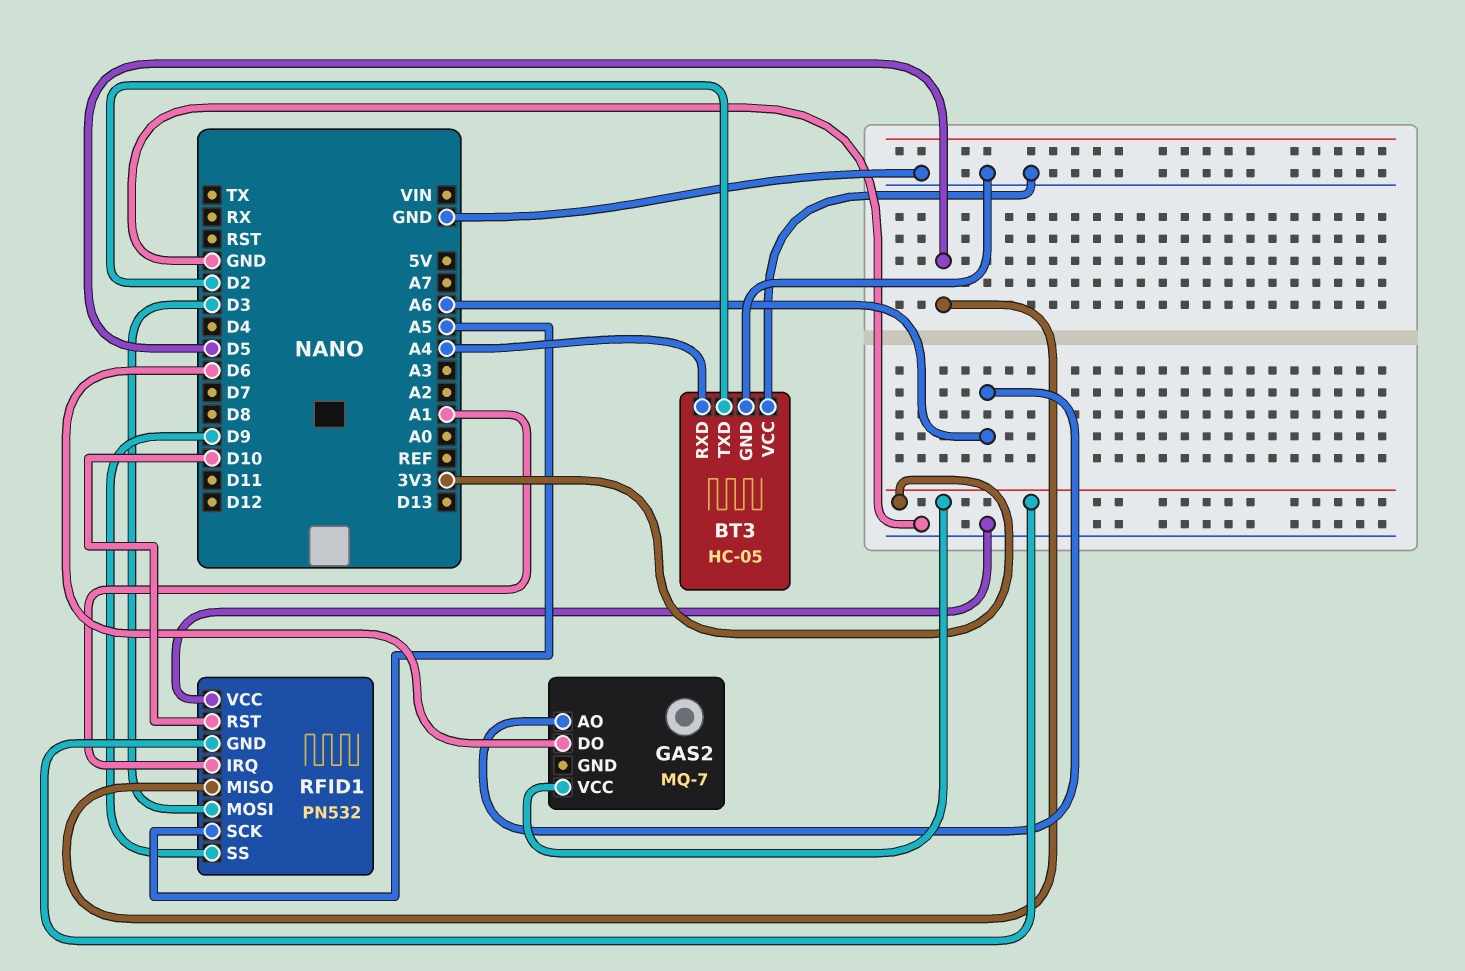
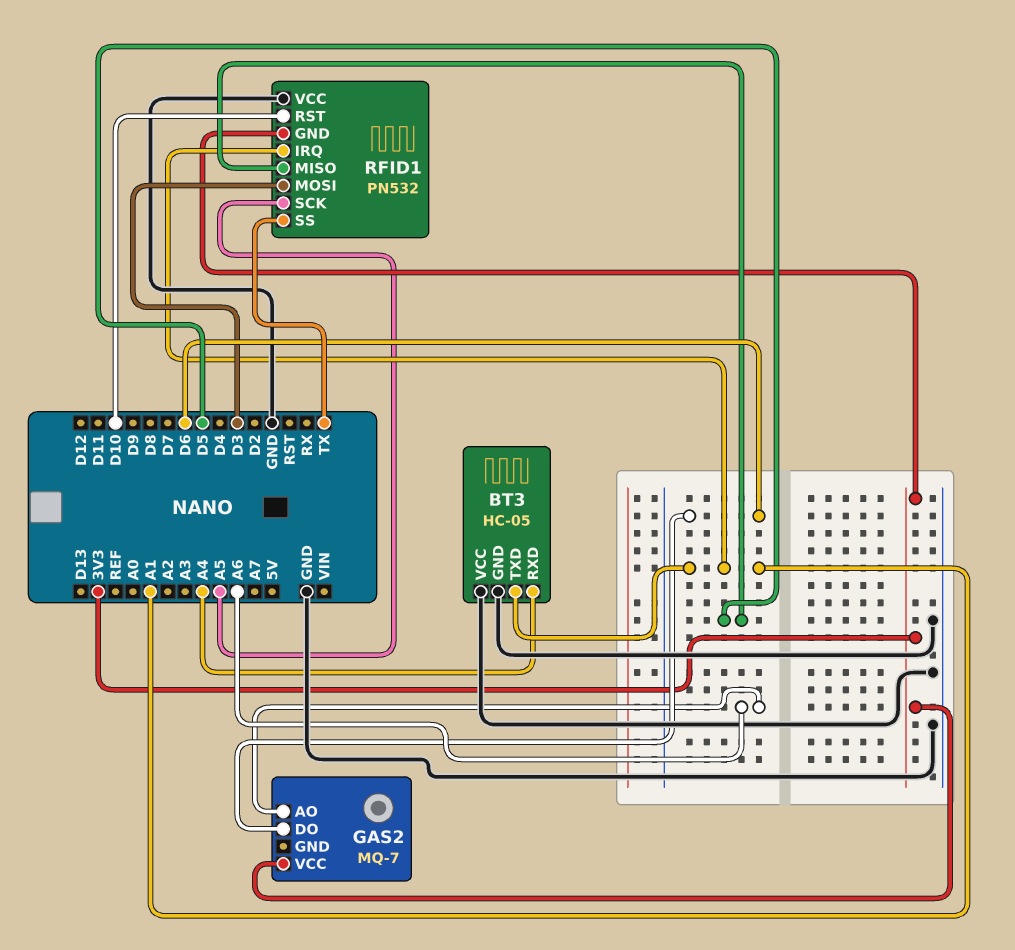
BT3 pin TXD: D2 -> A1
RFID1 pin SS: D9 -> TX

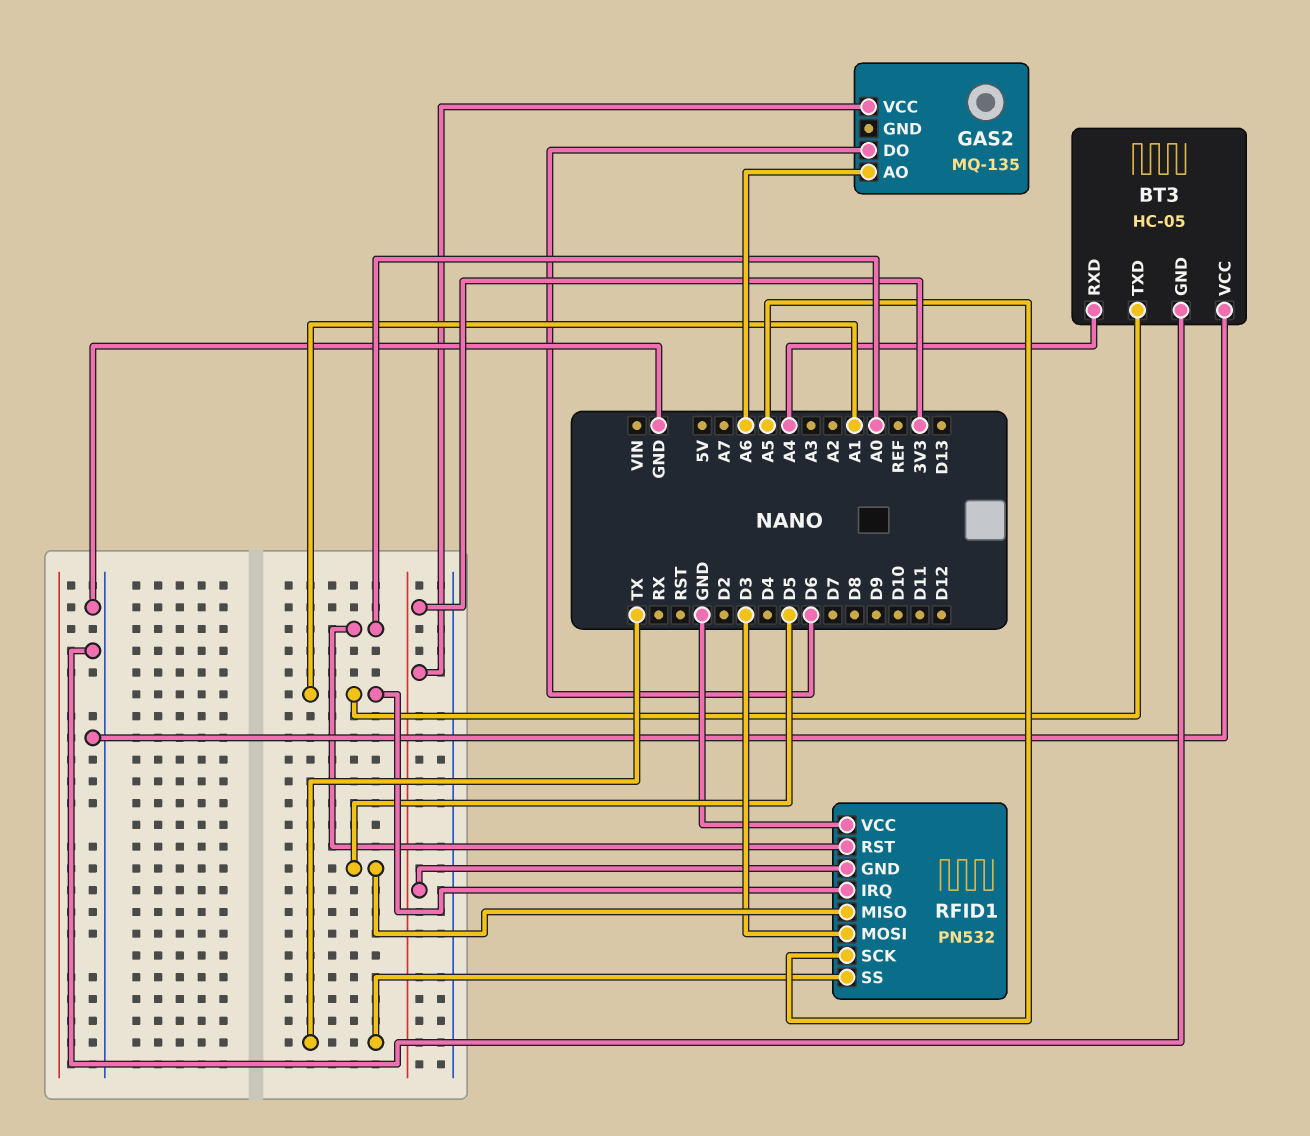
GAS2: MQ-7 -> MQ-135
RFID1 pin RST: D10 -> A0

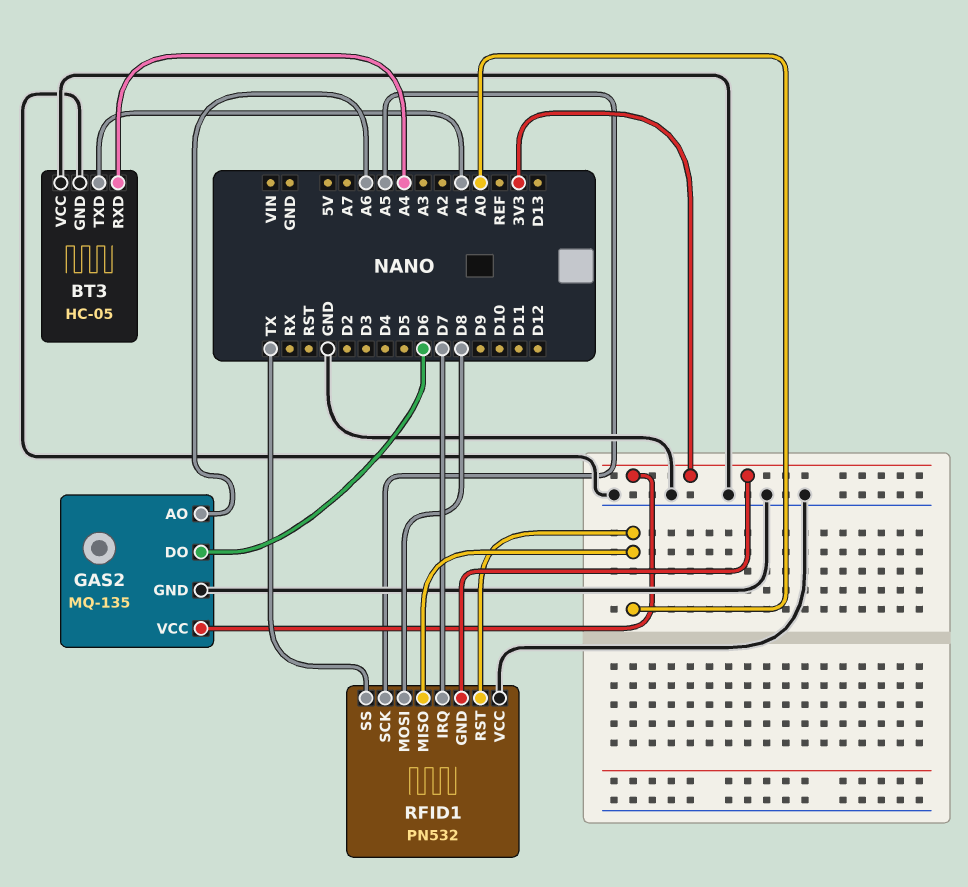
GAS2 pin GND: none -> GND
RFID1 pin IRQ: A1 -> D7
RFID1 pin MISO: D5 -> A0
RFID1 pin MOSI: D3 -> D8

